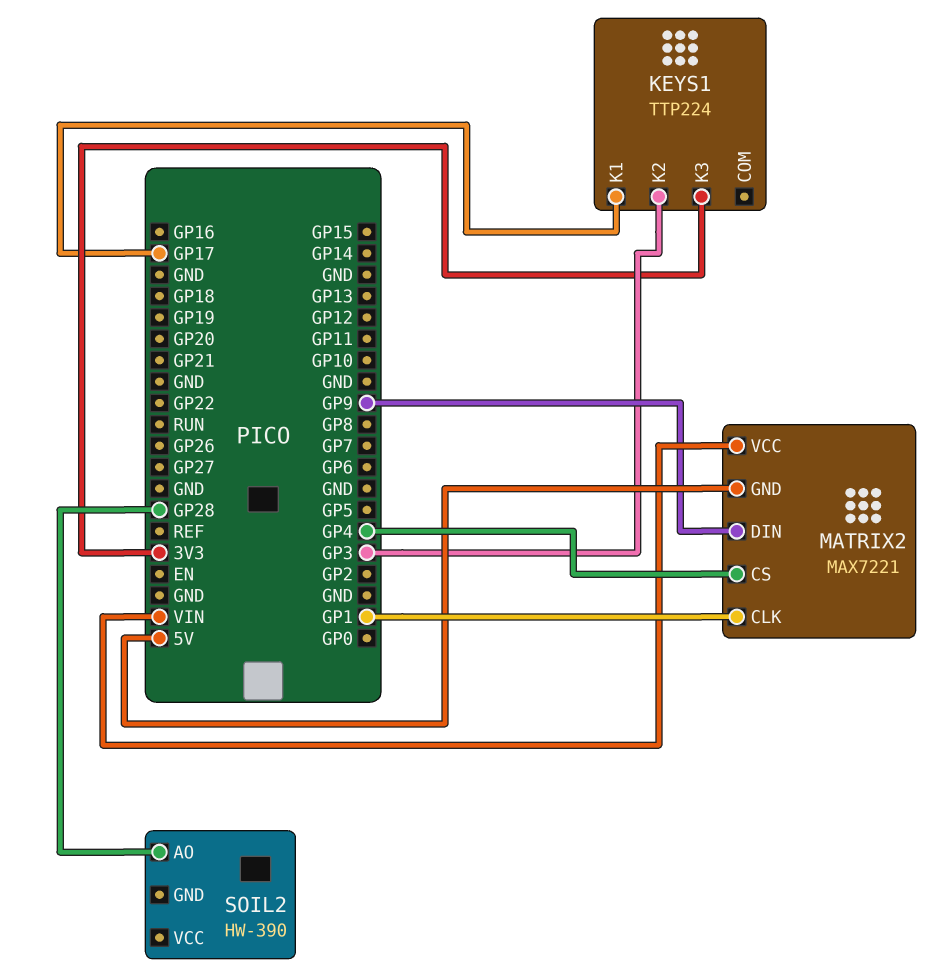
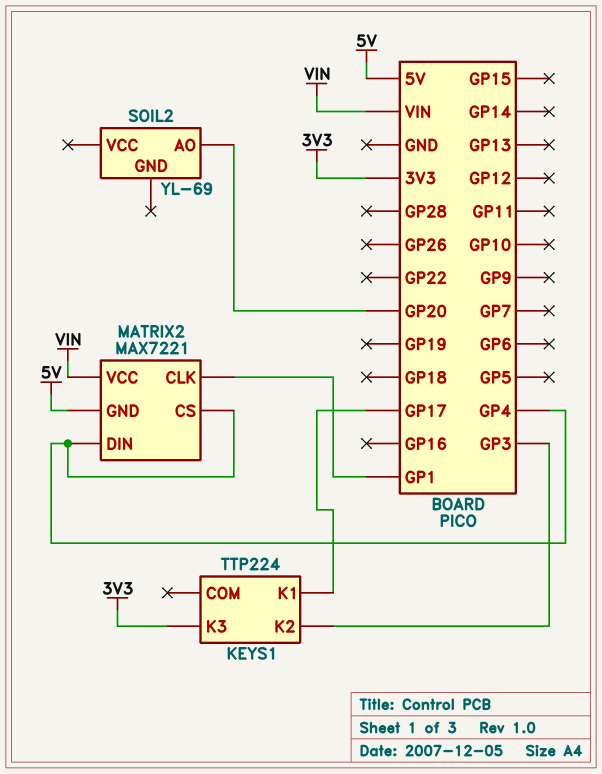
MATRIX2 pin DIN: GP9 -> GP4
SOIL2: HW-390 -> YL-69
SOIL2 pin AO: GP28 -> GP20

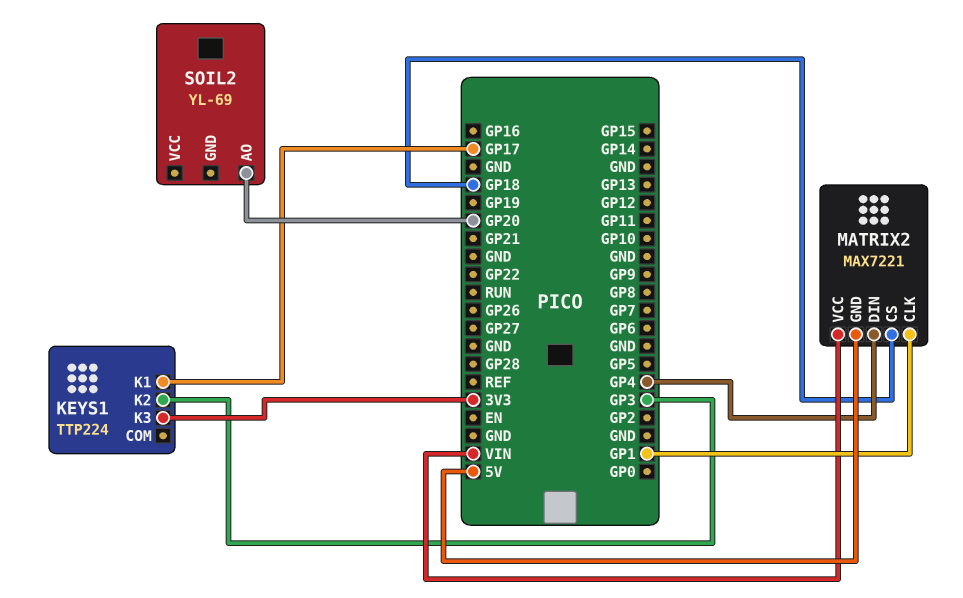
MATRIX2 pin CS: GP4 -> GP18

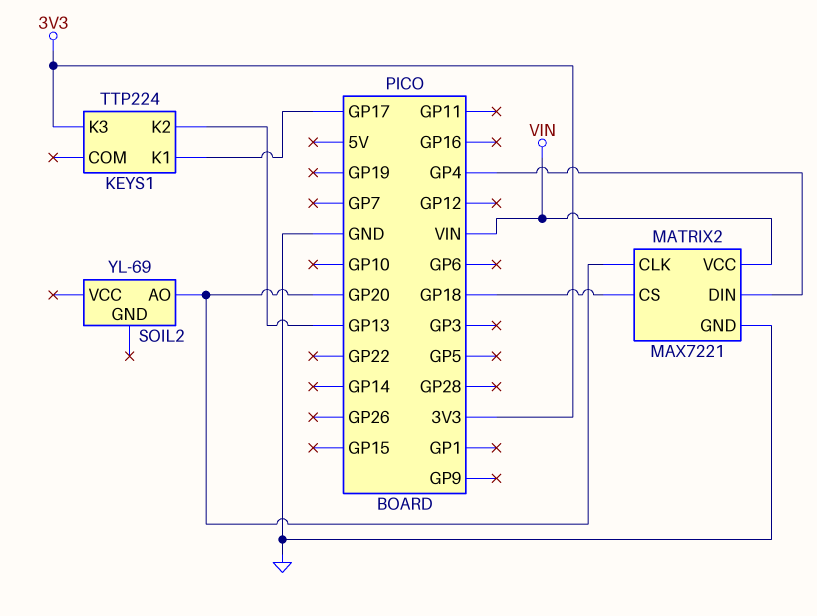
KEYS1 pin K2: GP3 -> GP13
MATRIX2 pin CLK: GP1 -> GP20
MATRIX2 pin GND: 5V -> GND

